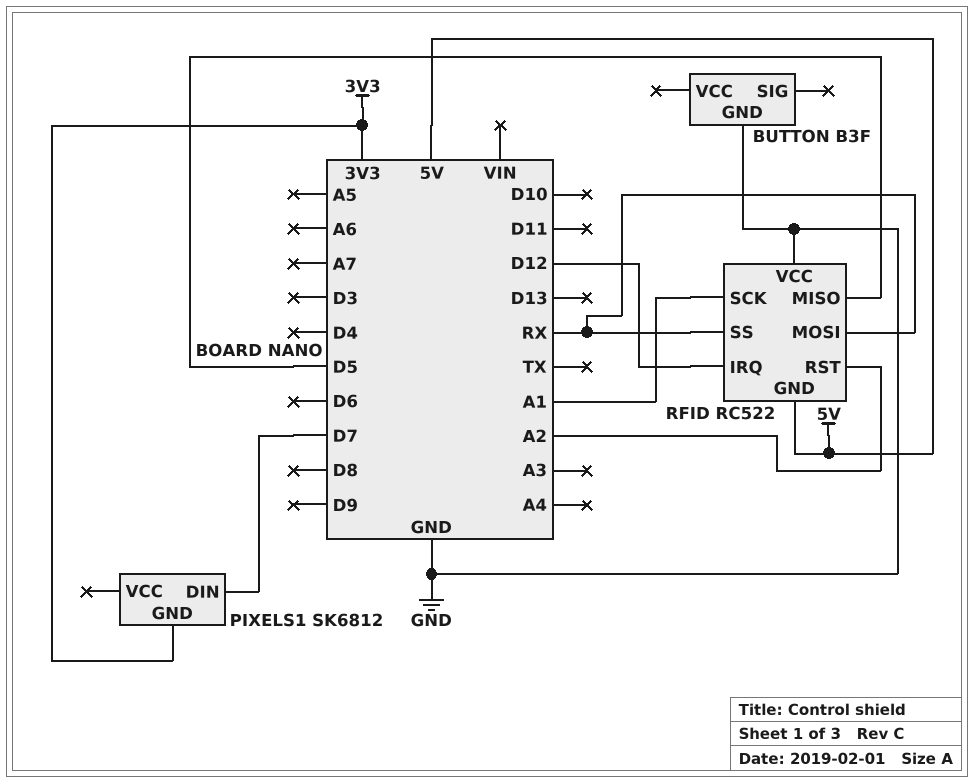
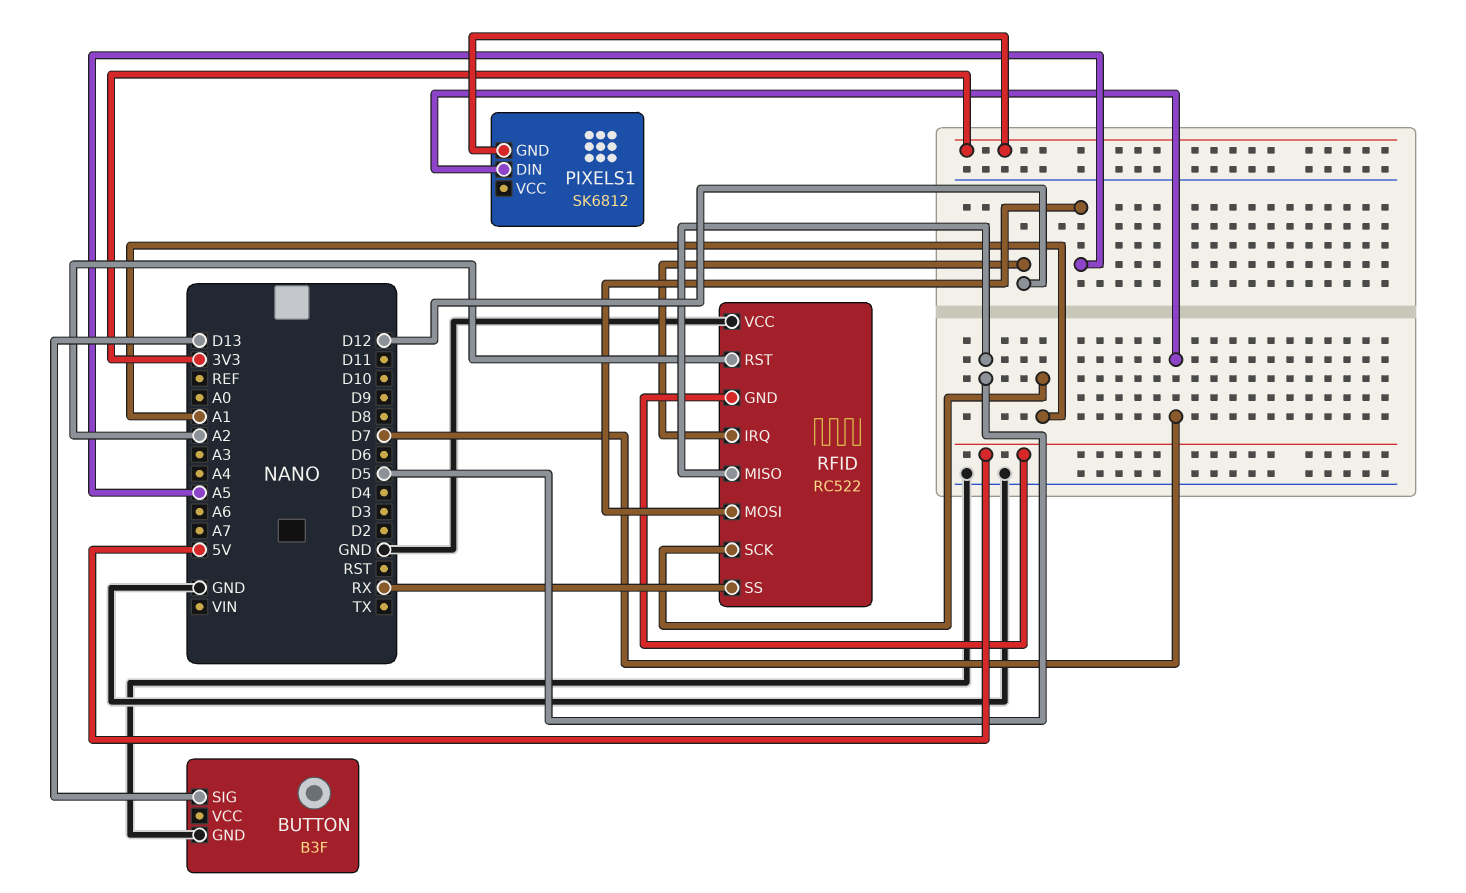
BUTTON pin SIG: none -> D13
RFID pin MOSI: RX -> A5

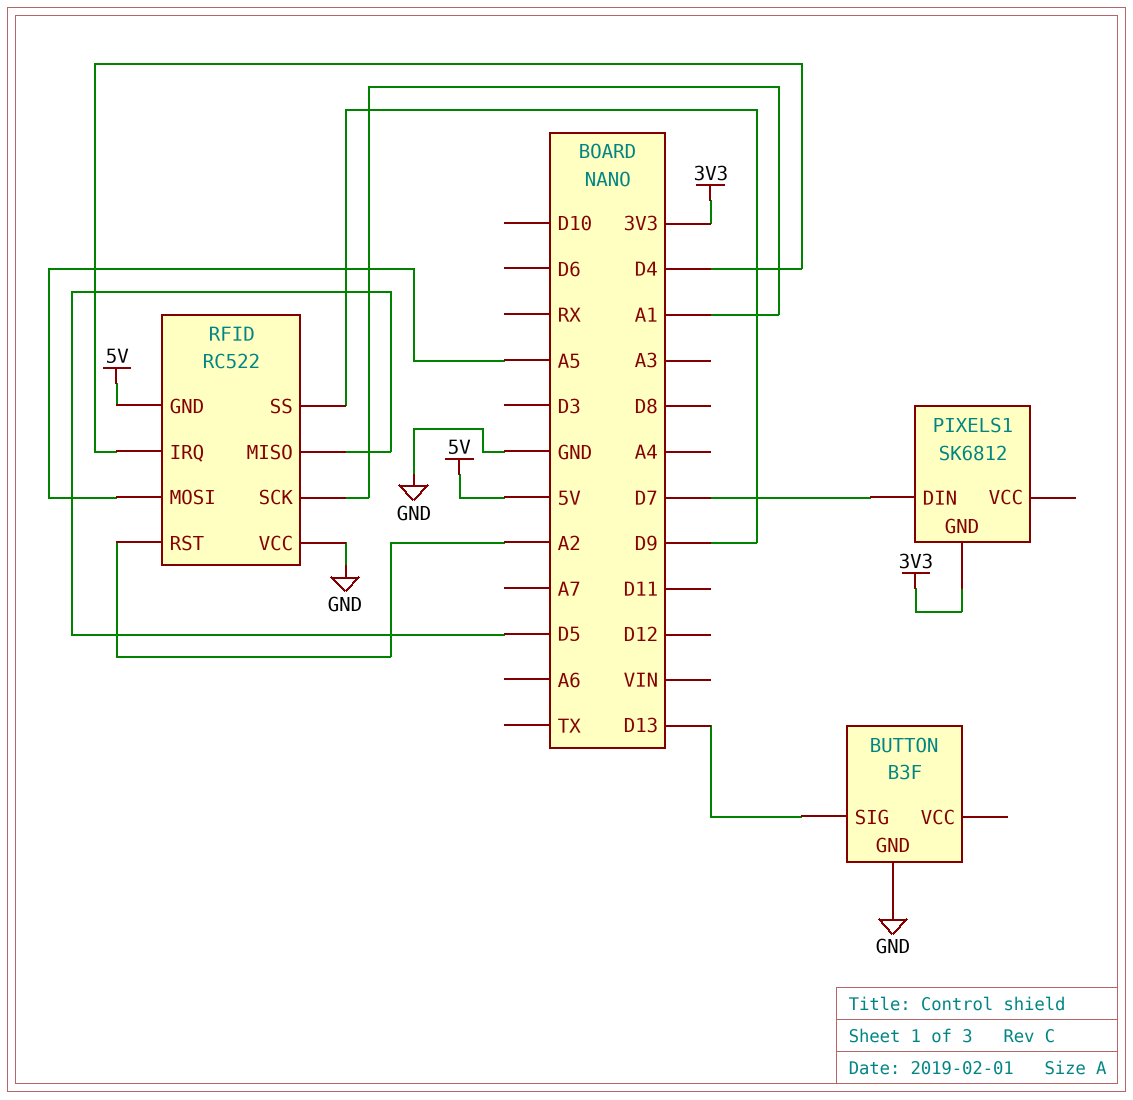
RFID pin IRQ: D12 -> D4
RFID pin SS: RX -> D9

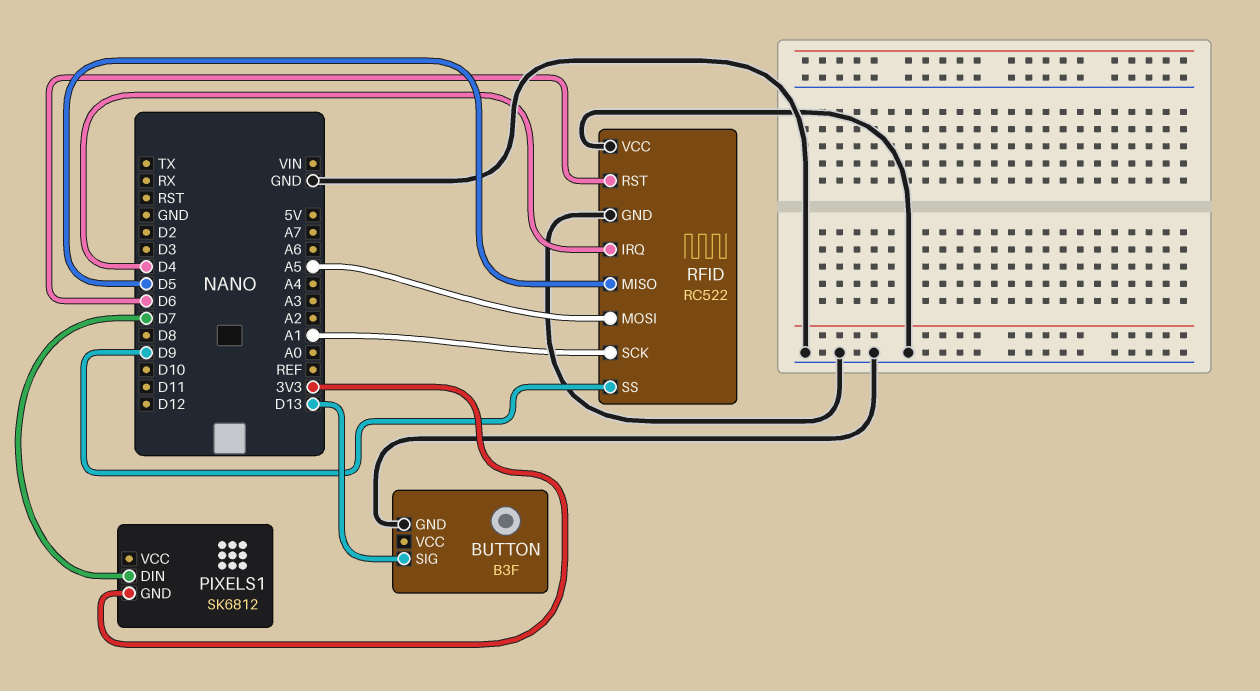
RFID pin GND: 5V -> GND
RFID pin RST: A2 -> D6

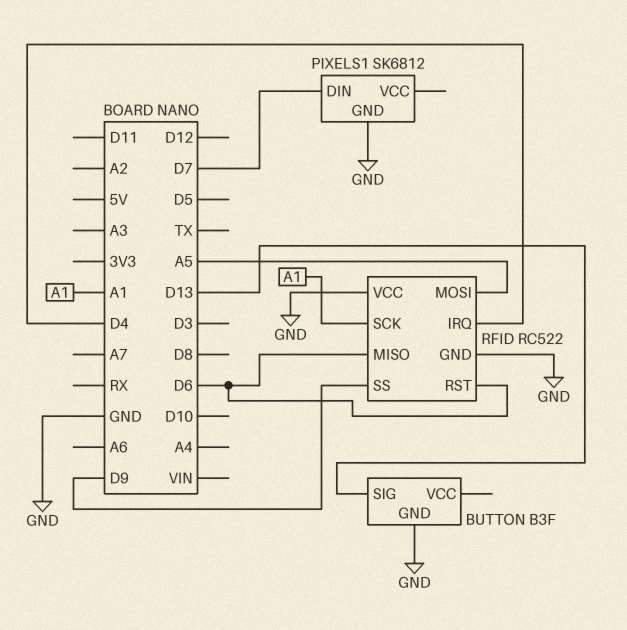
PIXELS1 pin GND: 3V3 -> GND
RFID pin MISO: D5 -> D6

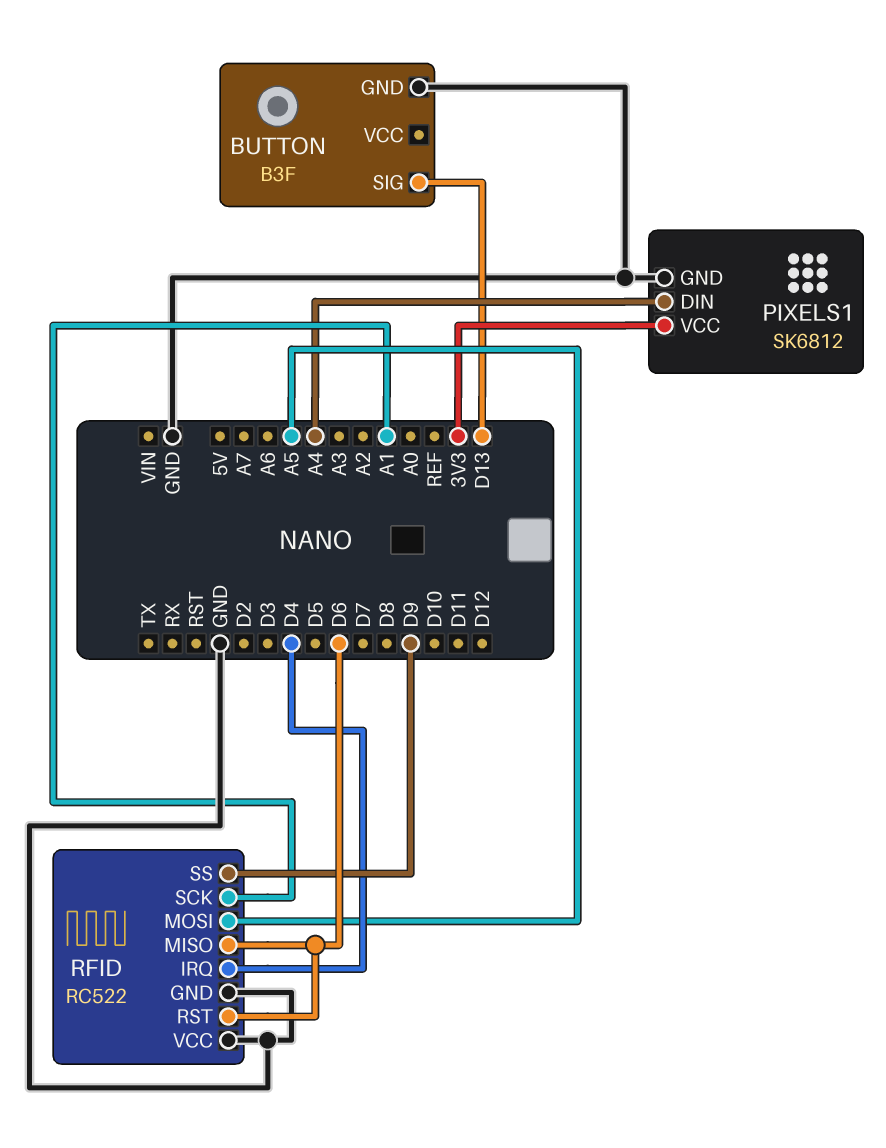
PIXELS1 pin DIN: D7 -> A4
PIXELS1 pin VCC: none -> 3V3

